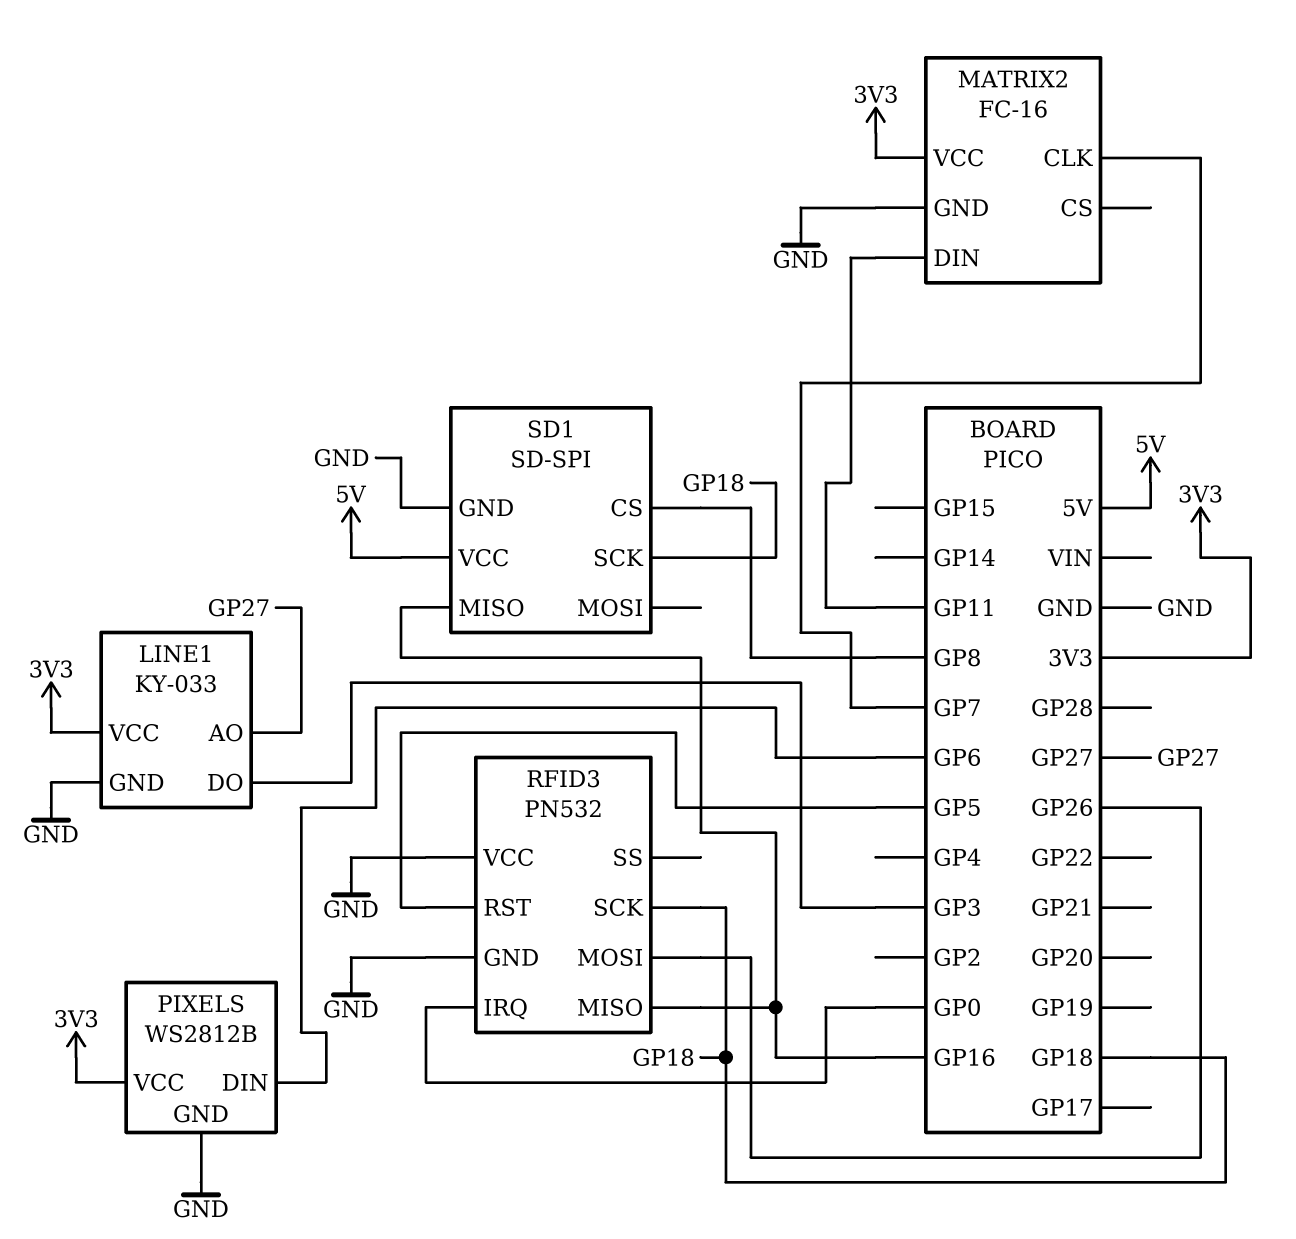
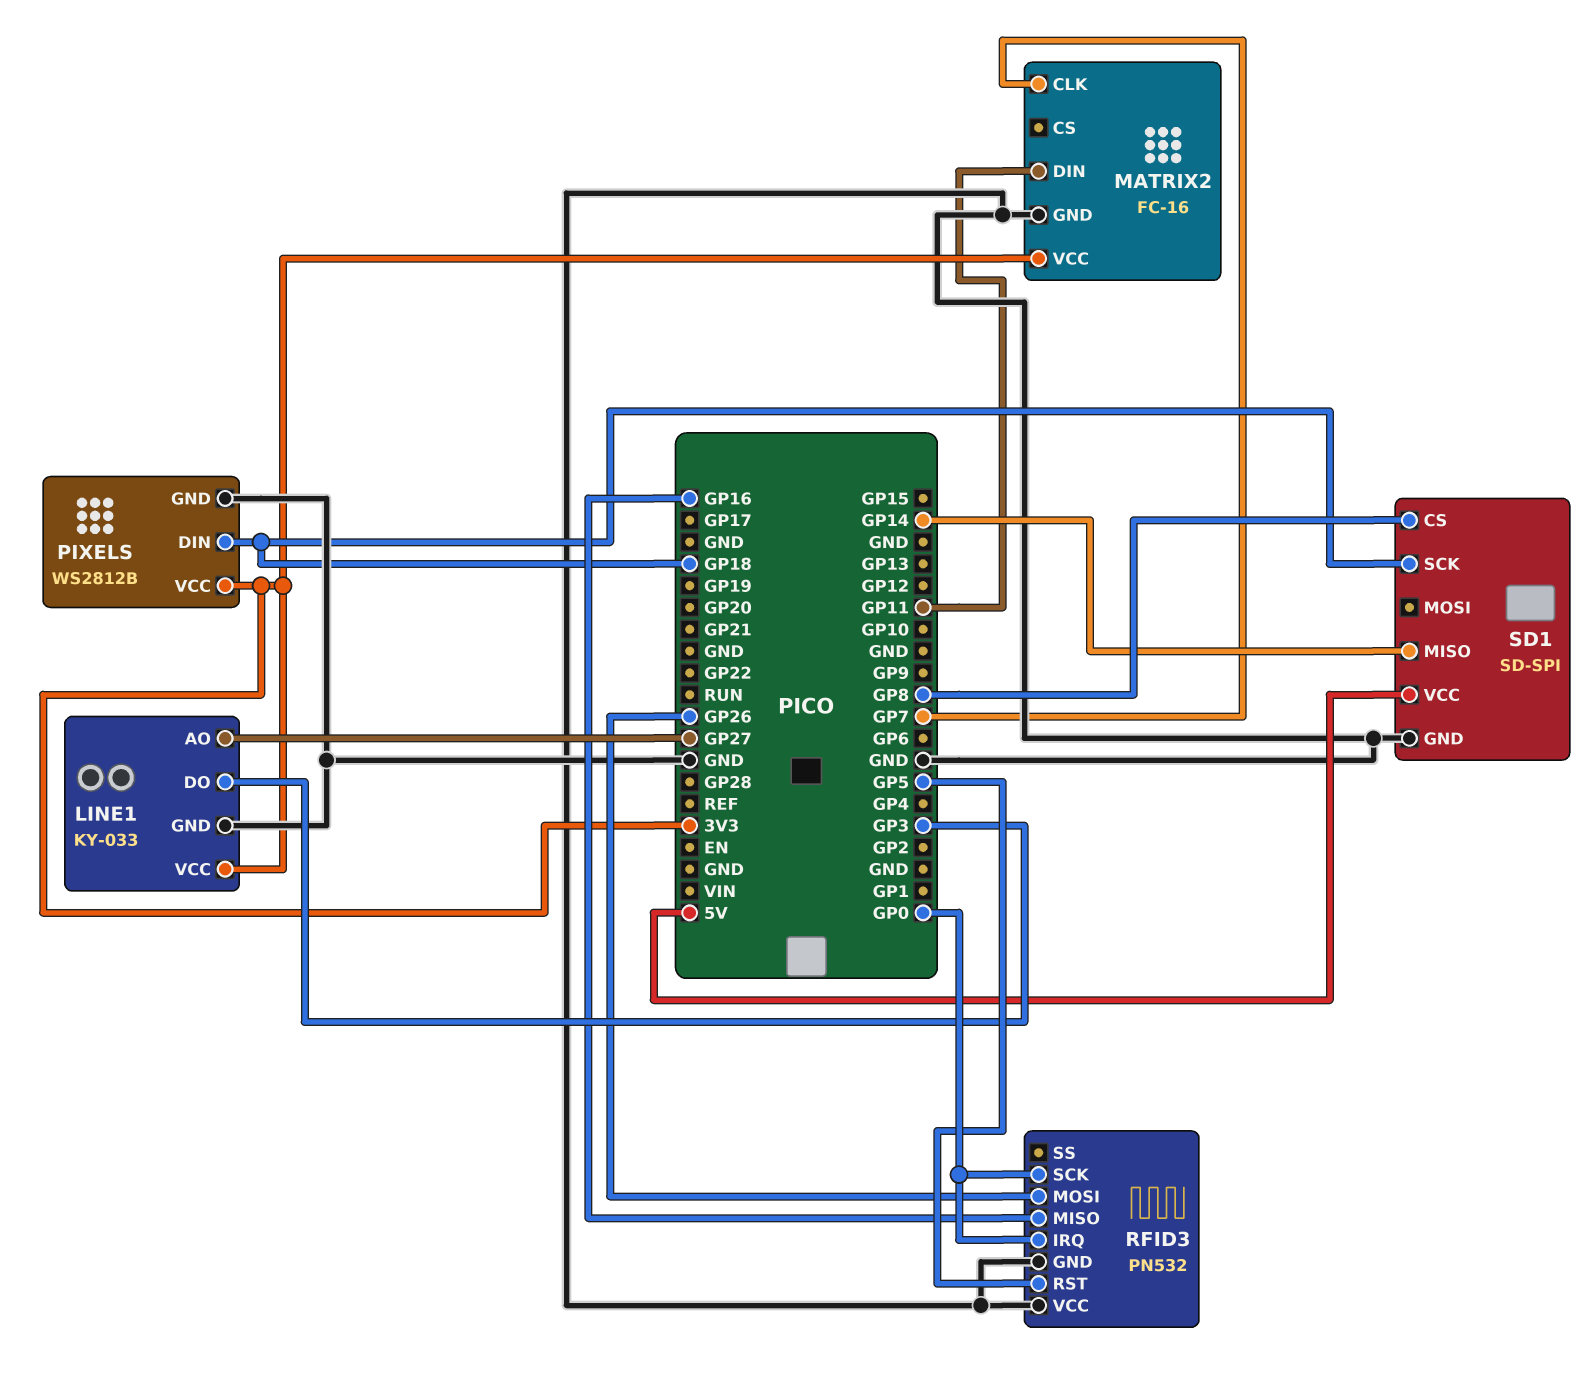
PIXELS pin DIN: GP6 -> GP18
RFID3 pin SCK: GP18 -> GP0
SD1 pin MISO: GP16 -> GP14

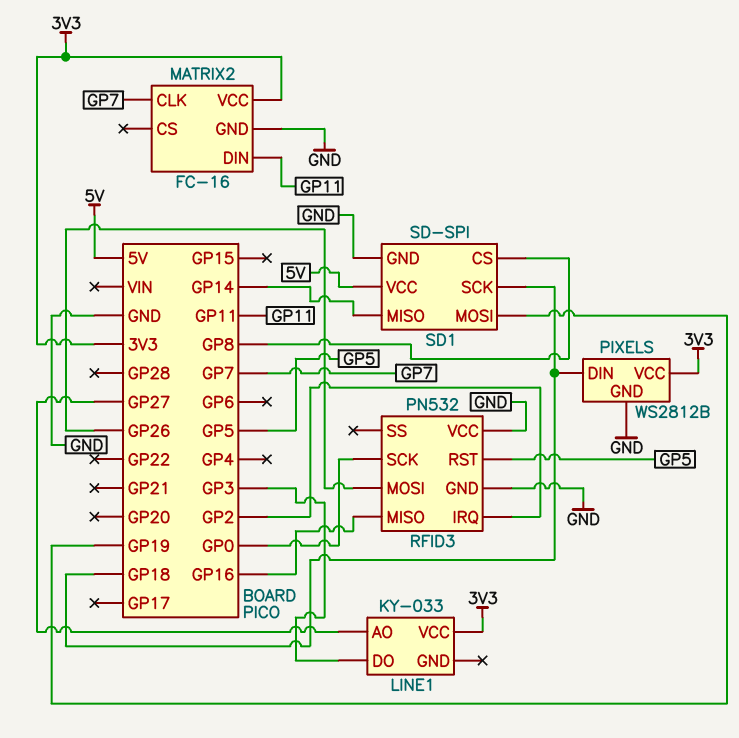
LINE1 pin GND: GND -> none
RFID3 pin IRQ: GP0 -> GP2
SD1 pin MOSI: none -> GP19

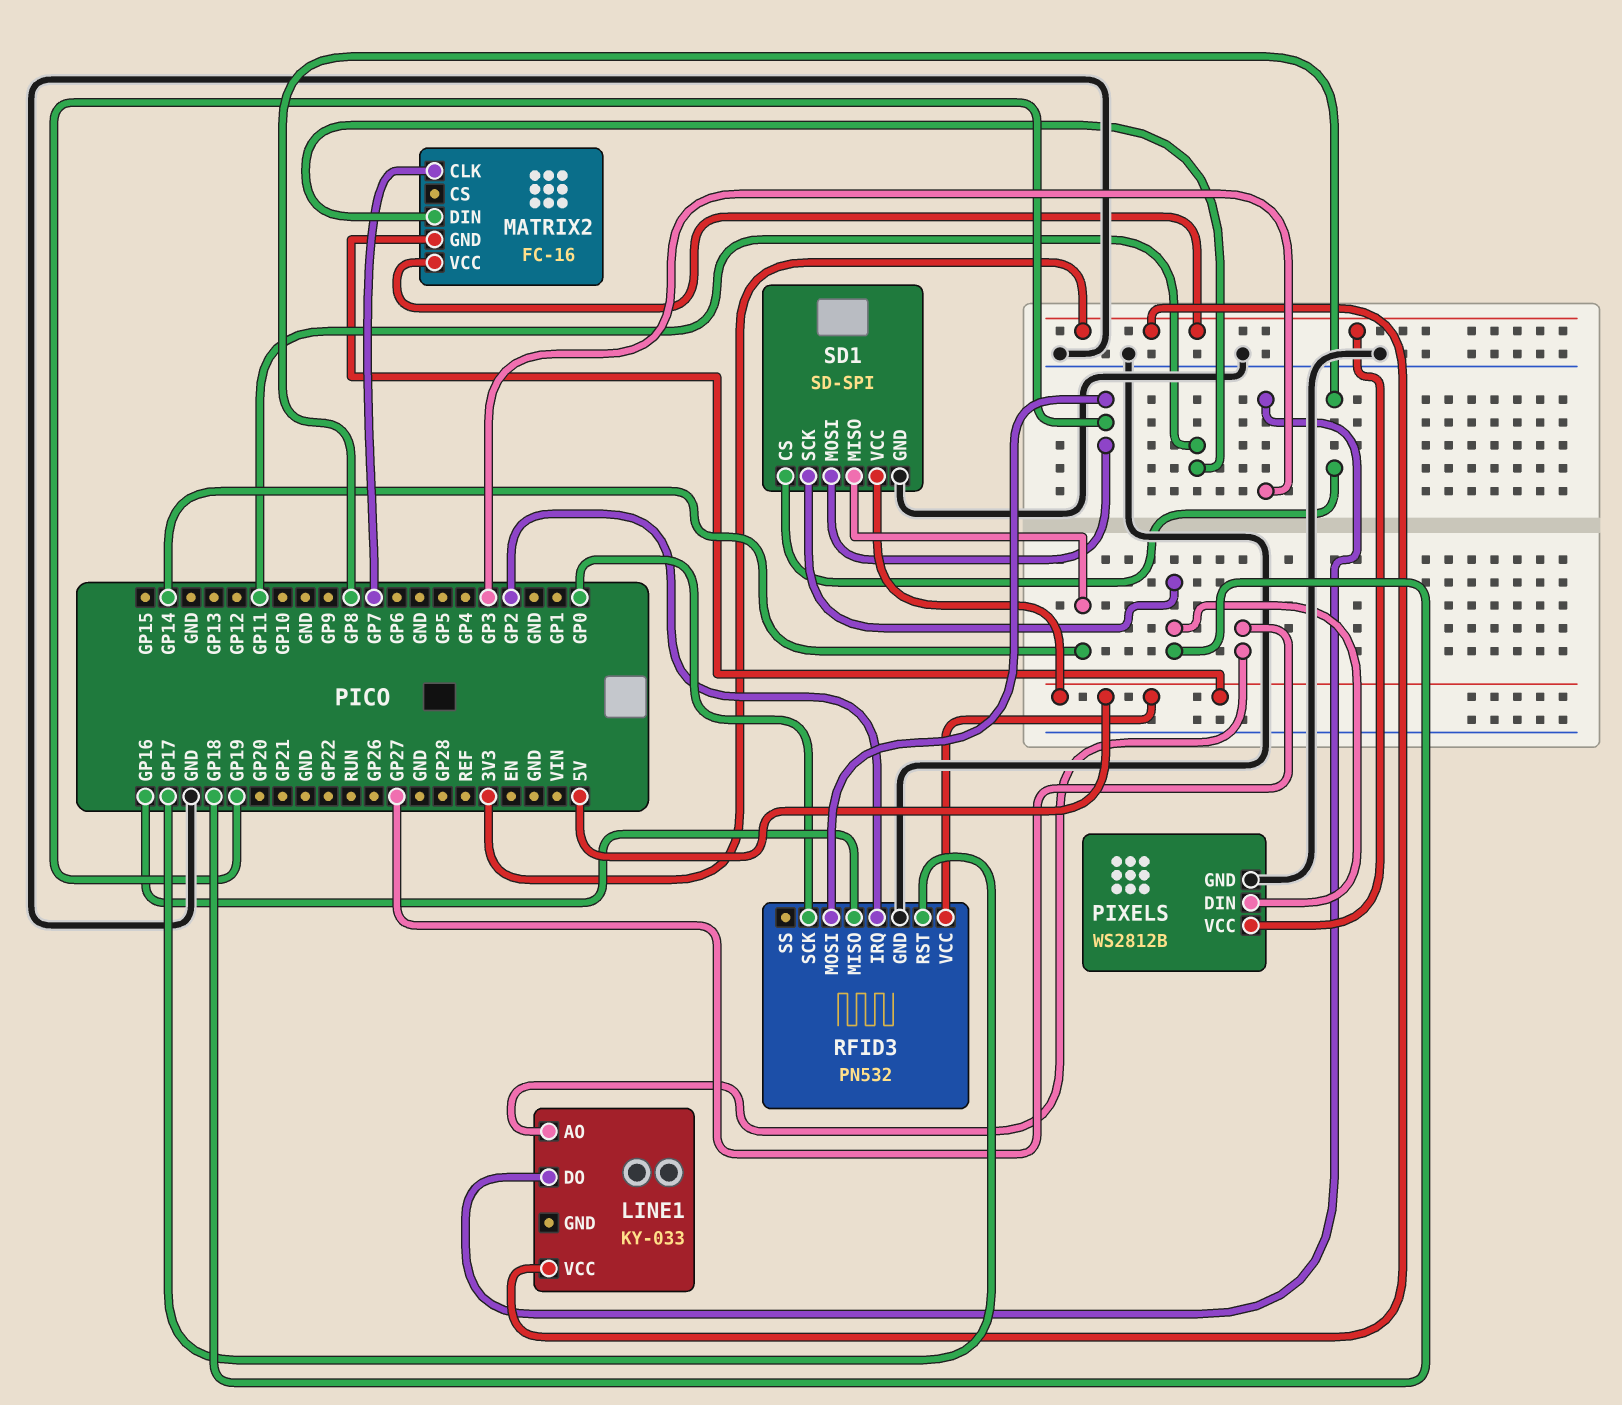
MATRIX2 pin GND: GND -> 5V
RFID3 pin MOSI: GP26 -> GP19
RFID3 pin RST: GP5 -> GP17
RFID3 pin VCC: GND -> 5V

